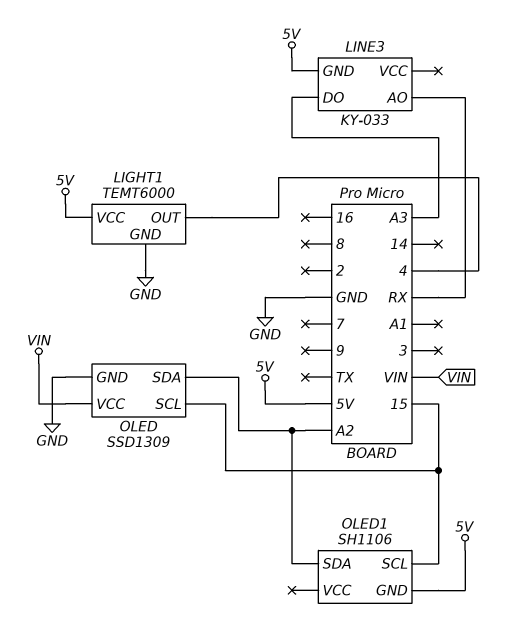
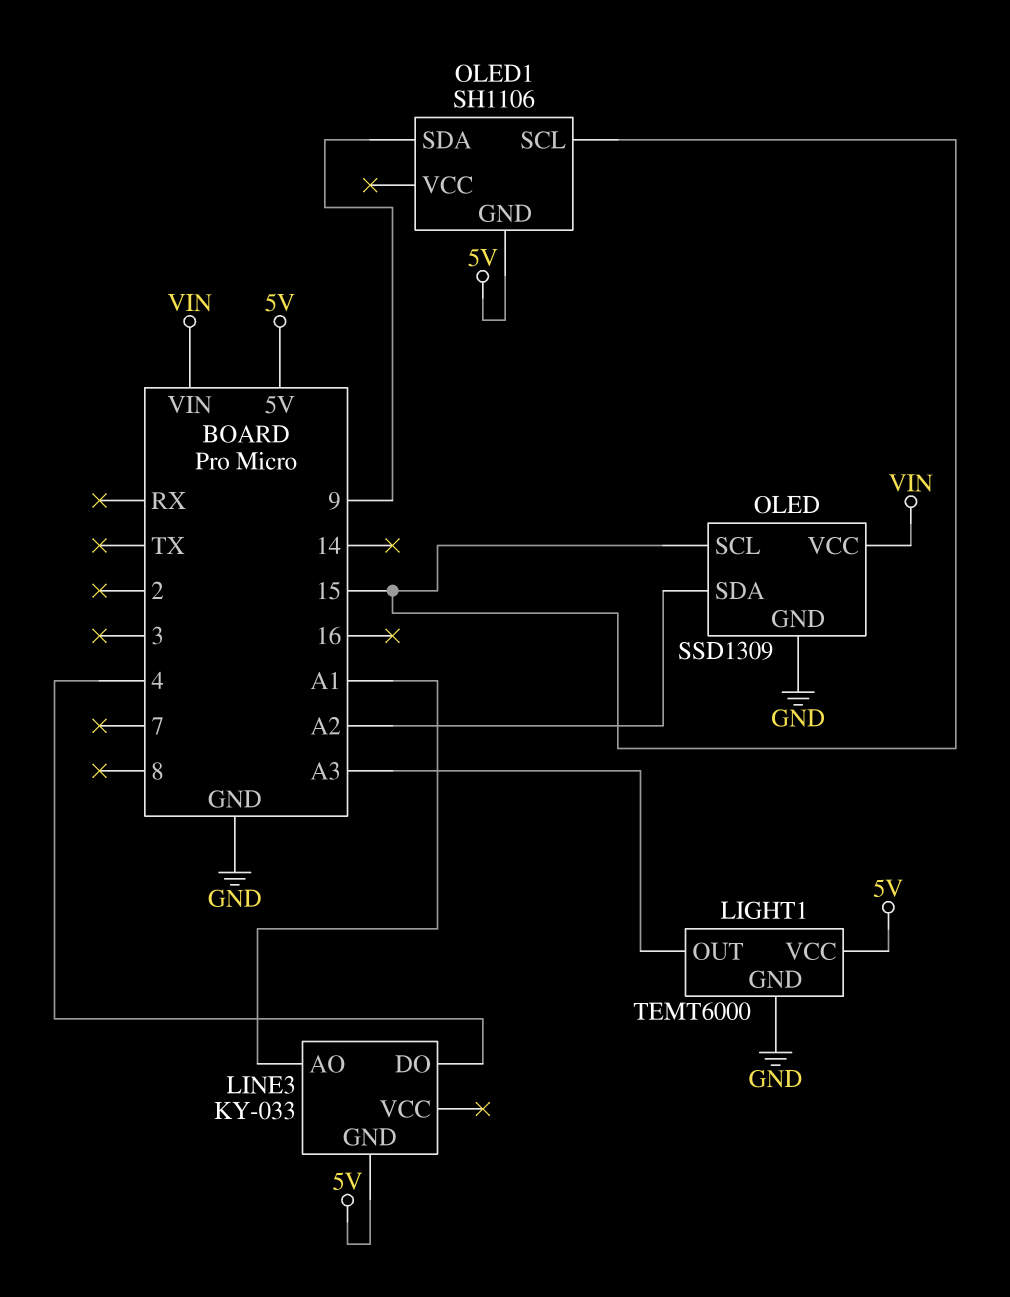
LIGHT1 pin OUT: 4 -> A3
LINE3 pin AO: RX -> A1
LINE3 pin DO: A3 -> 4
OLED1 pin SDA: A2 -> 9

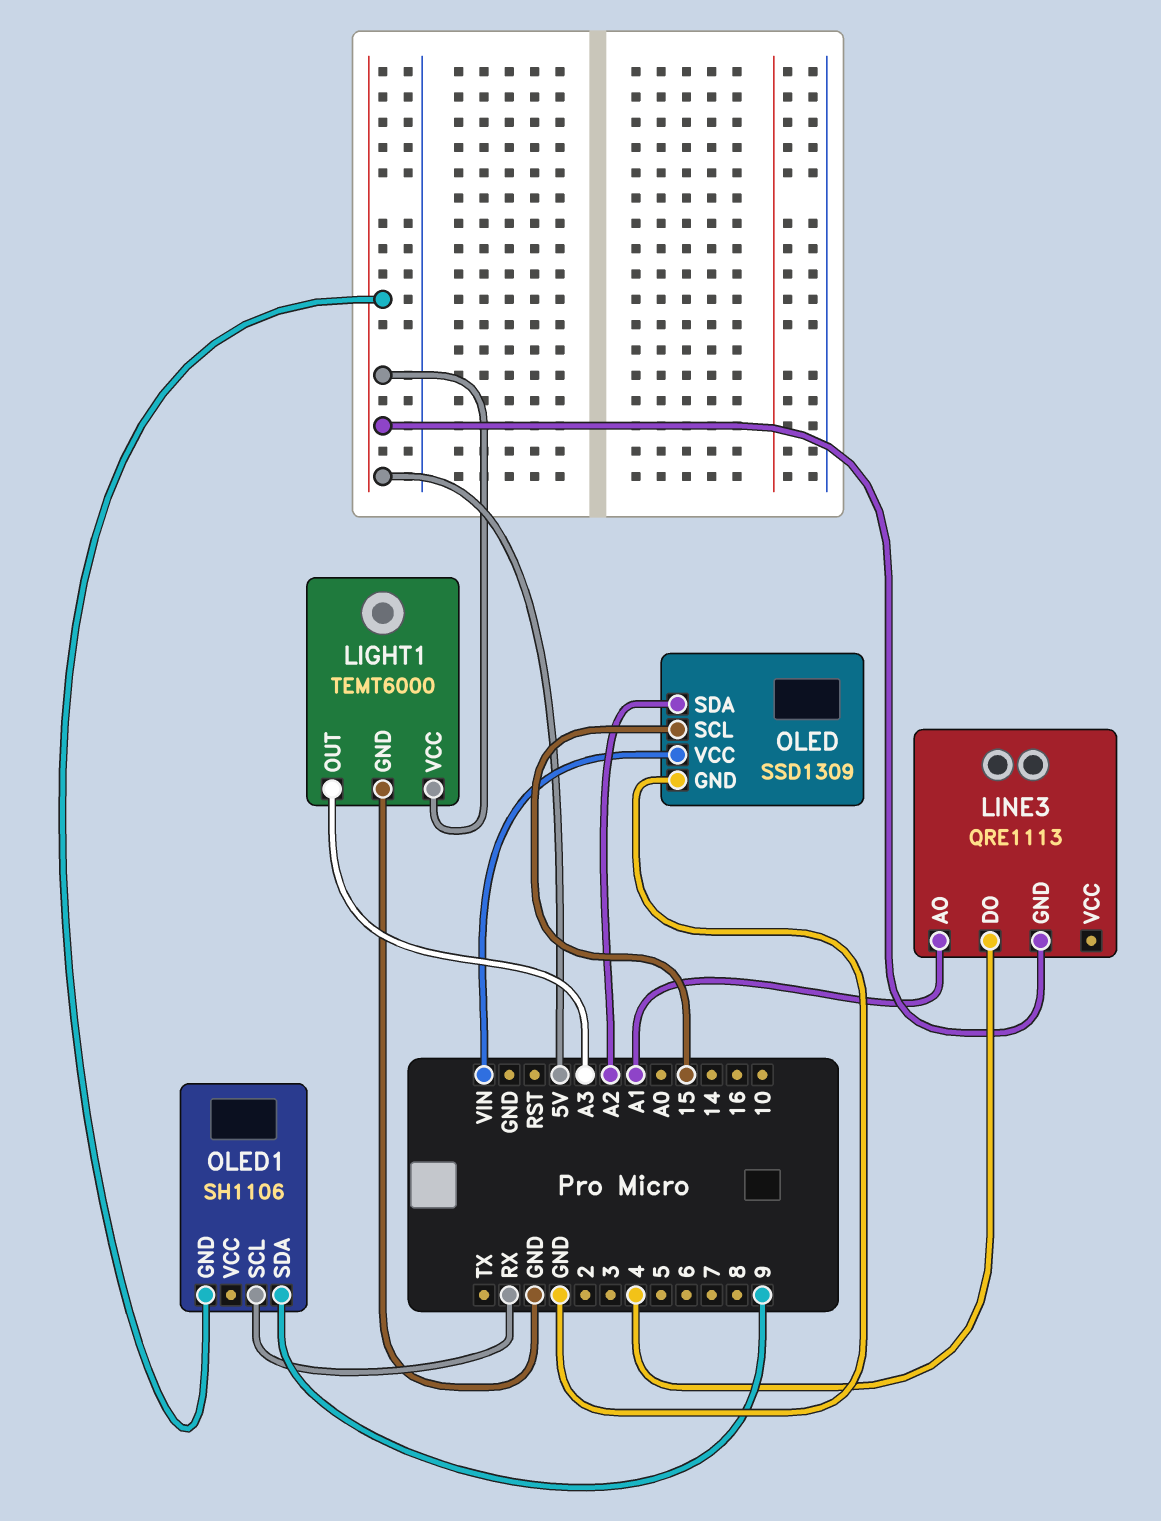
LINE3: KY-033 -> QRE1113
OLED1 pin SCL: 15 -> RX

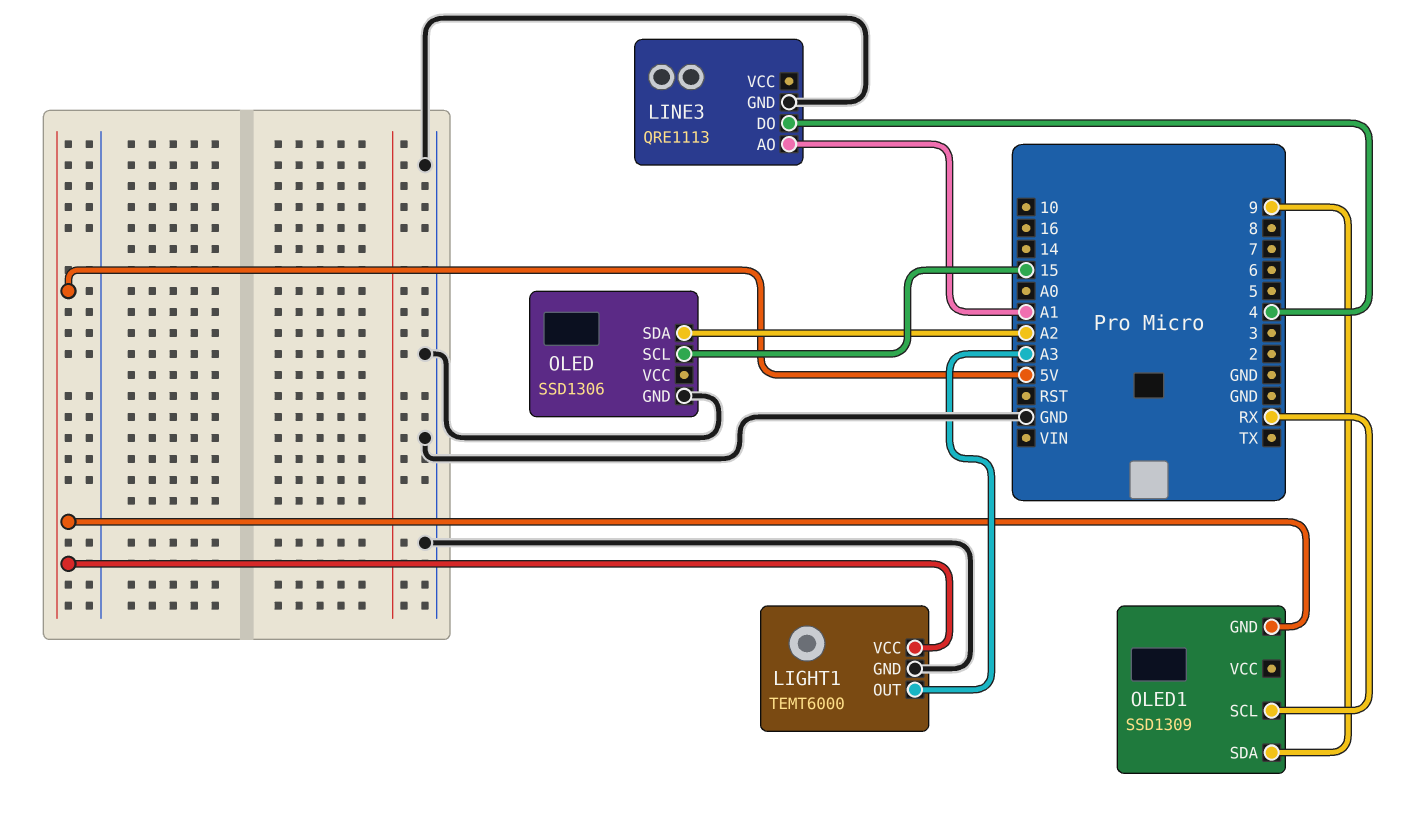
LINE3 pin GND: 5V -> GND
OLED: SSD1309 -> SSD1306
OLED pin VCC: VIN -> none
OLED1: SH1106 -> SSD1309

